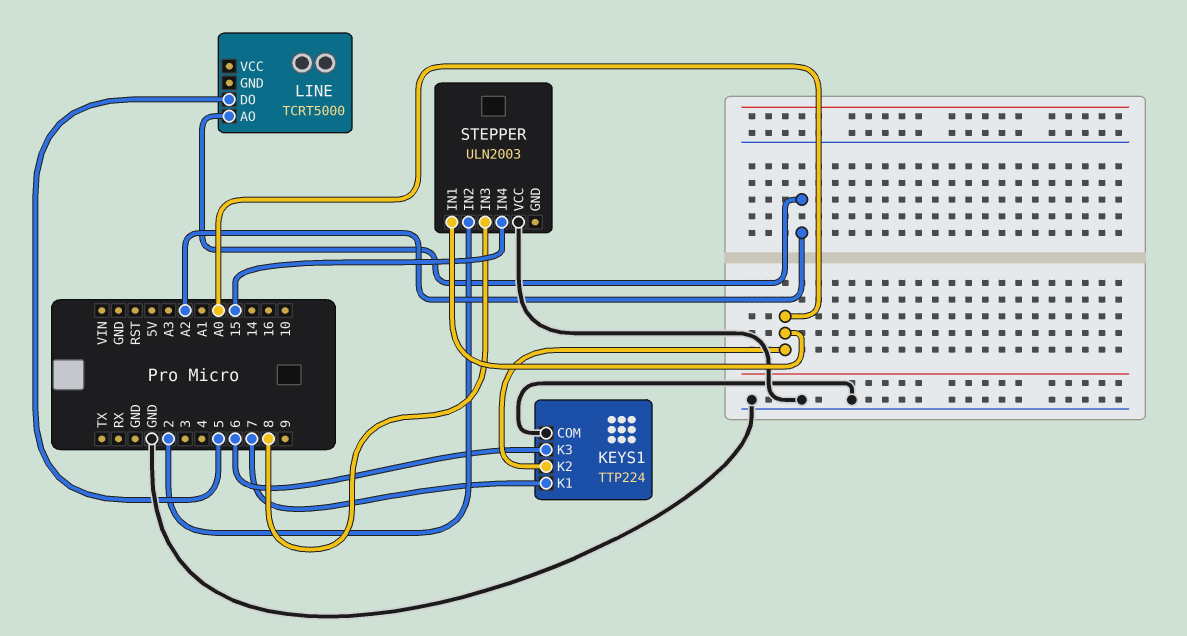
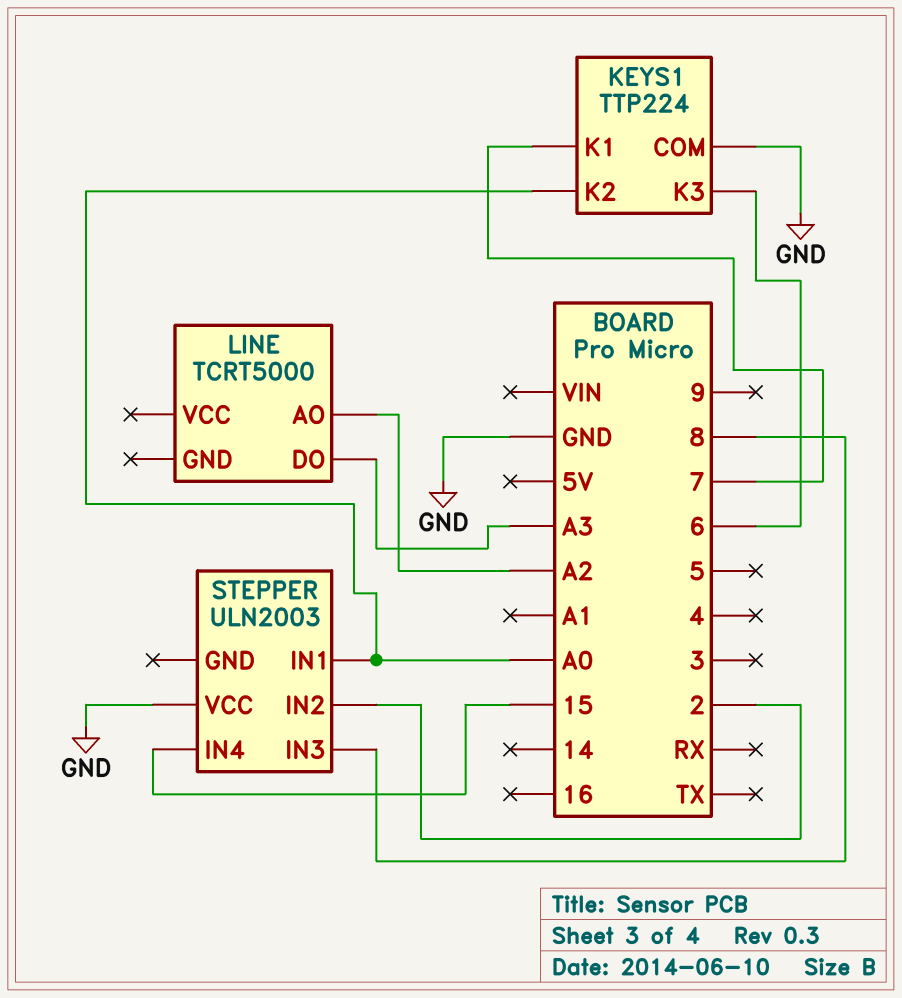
LINE pin DO: 5 -> A3

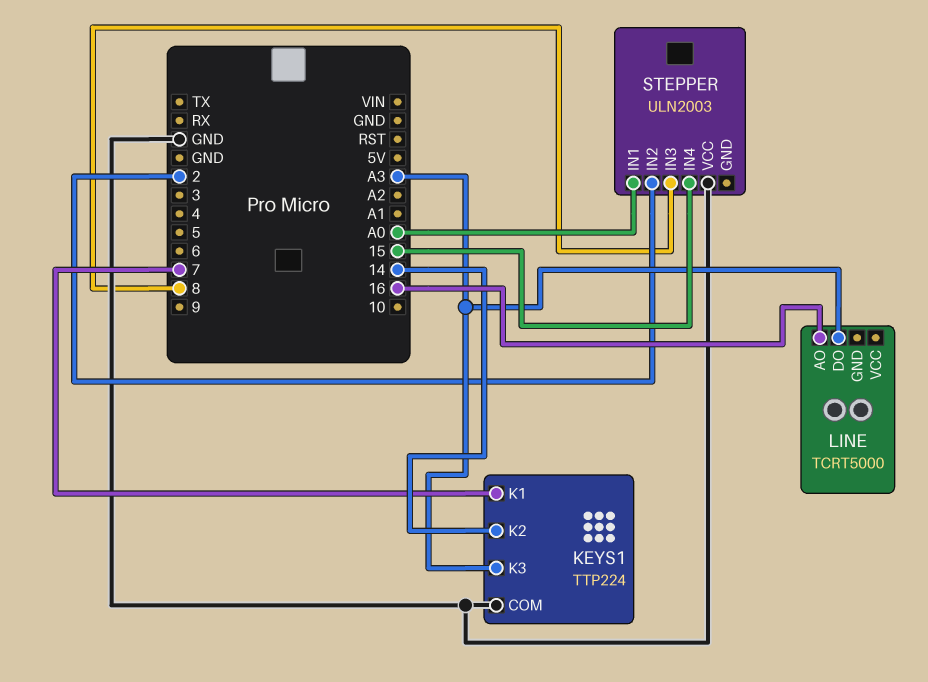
KEYS1 pin K2: A0 -> 14
KEYS1 pin K3: 6 -> A3
LINE pin AO: A2 -> 16

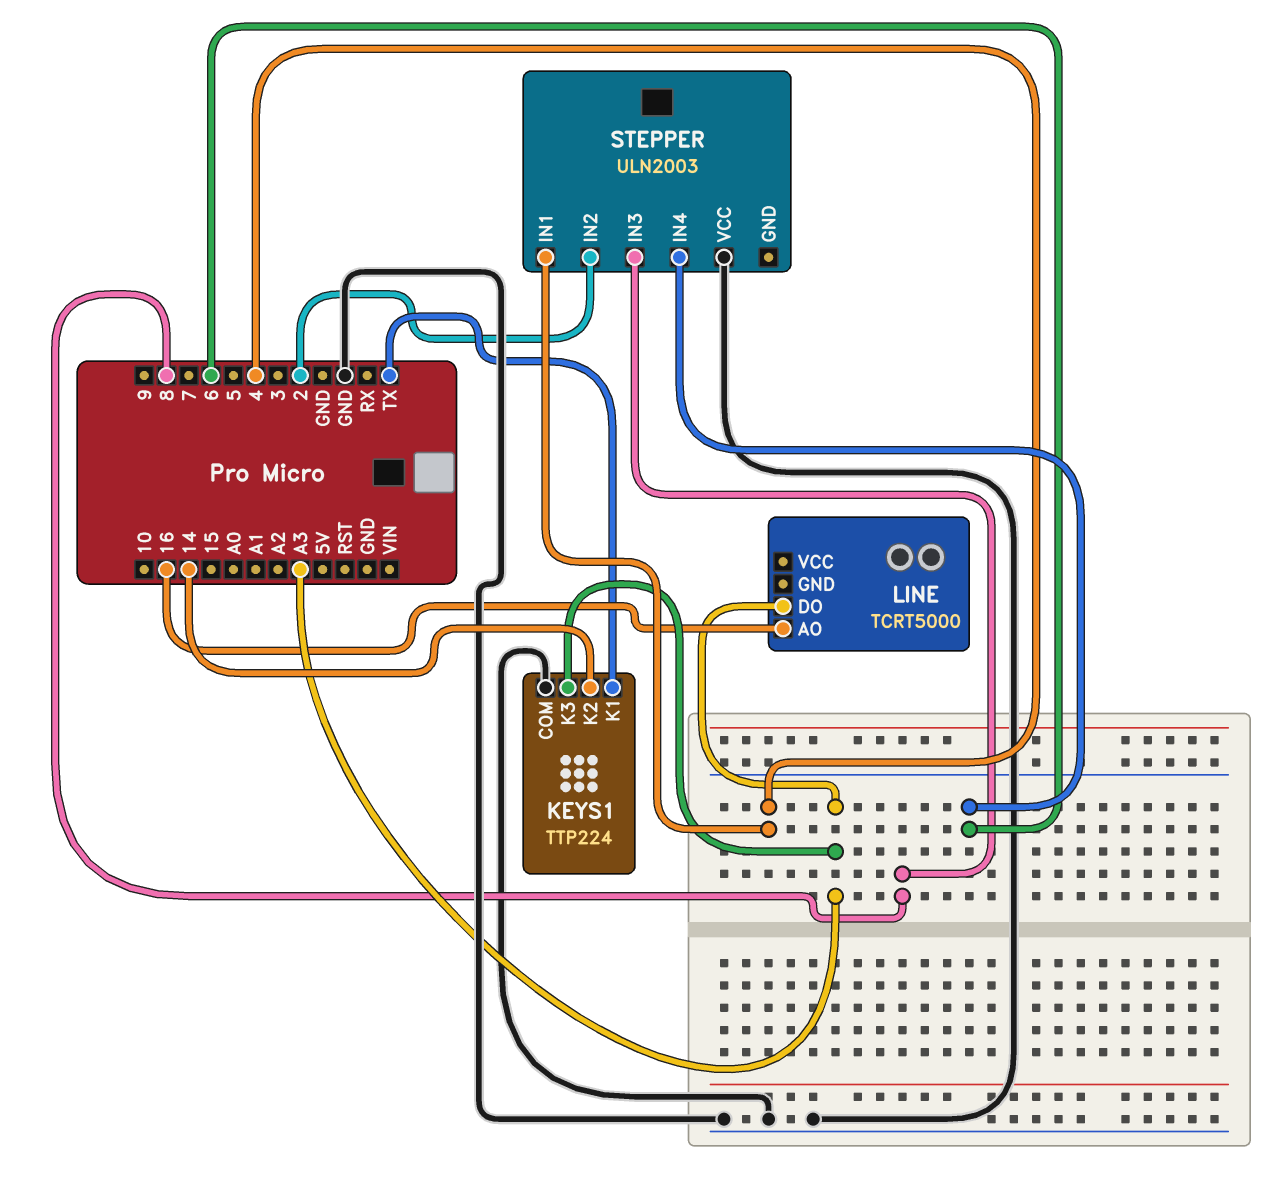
KEYS1 pin K1: 7 -> TX
STEPPER pin IN1: A0 -> 4
STEPPER pin IN4: 15 -> 6

